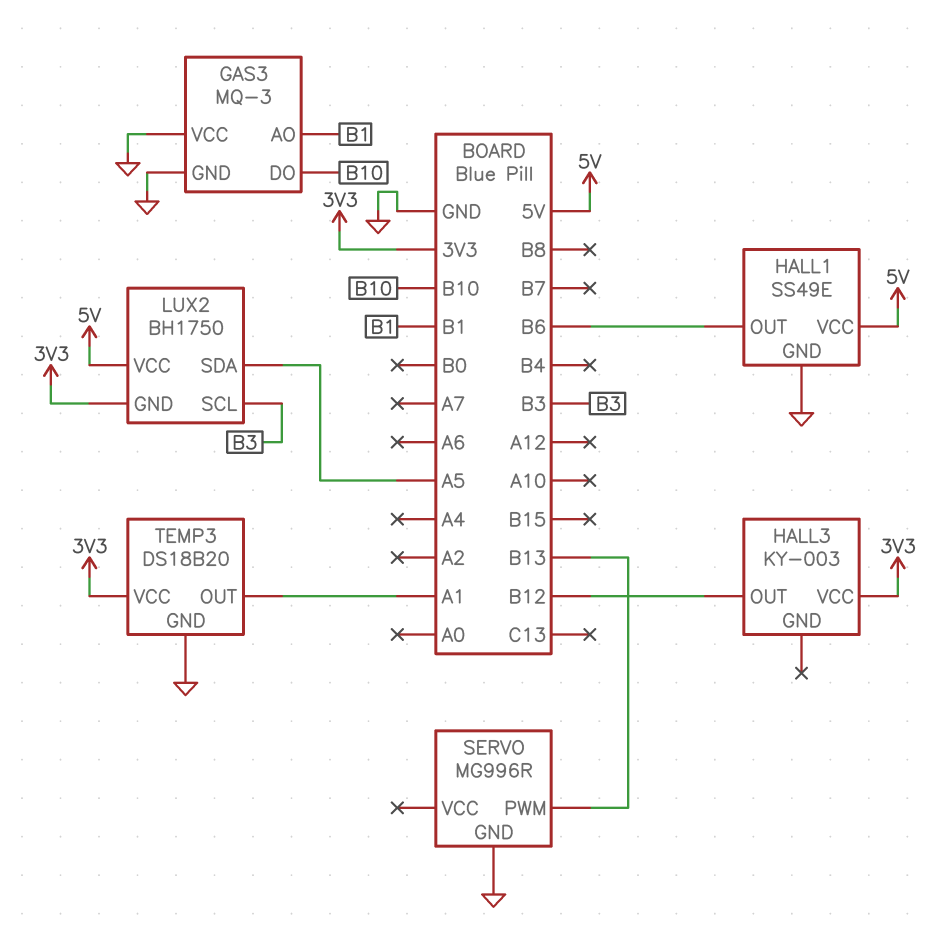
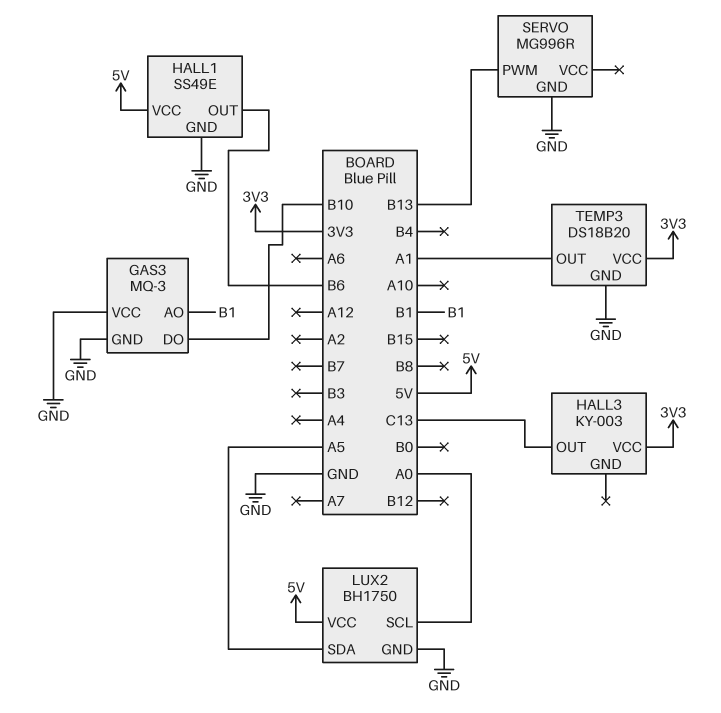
HALL3 pin OUT: B12 -> C13
LUX2 pin GND: 3V3 -> GND
LUX2 pin SCL: B3 -> A0

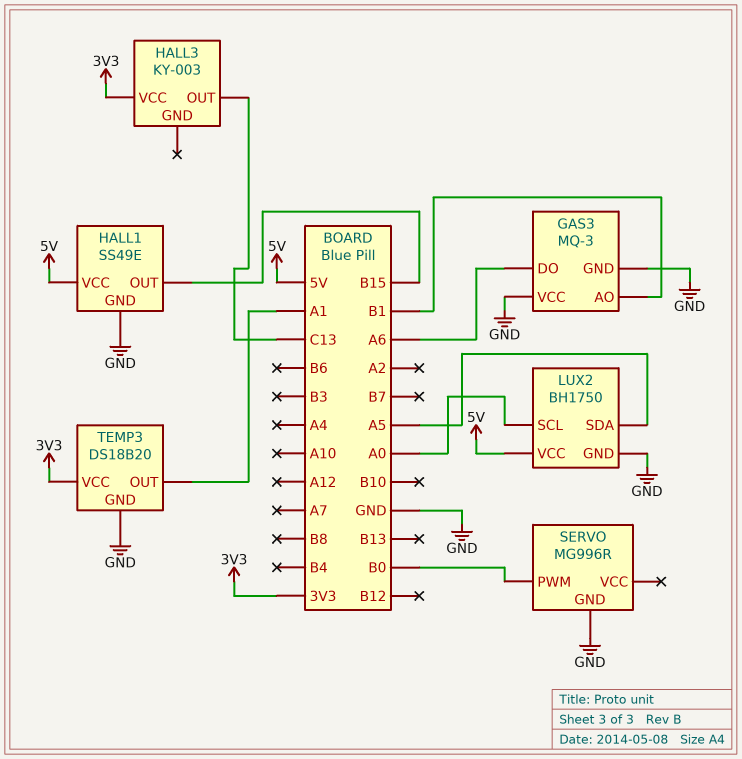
GAS3 pin DO: B10 -> A6
HALL1 pin OUT: B6 -> B15
SERVO pin PWM: B13 -> B0

